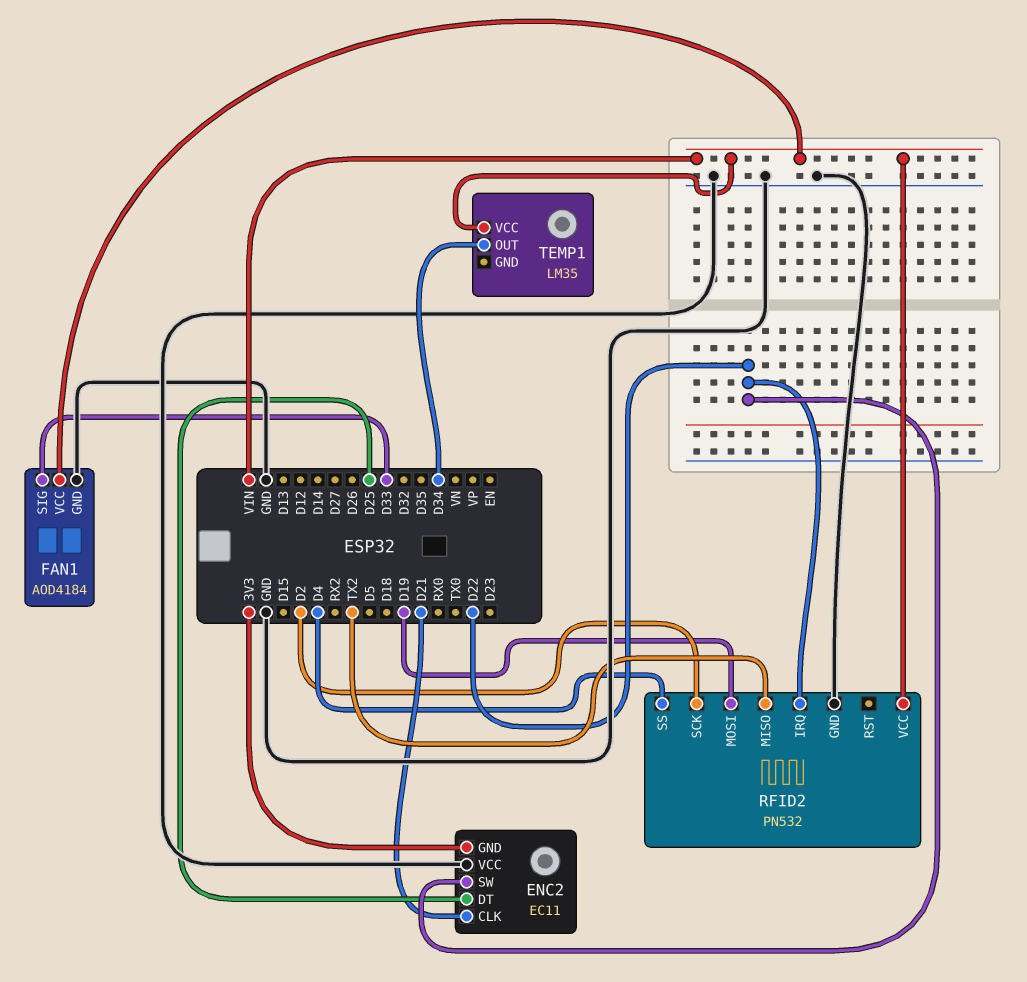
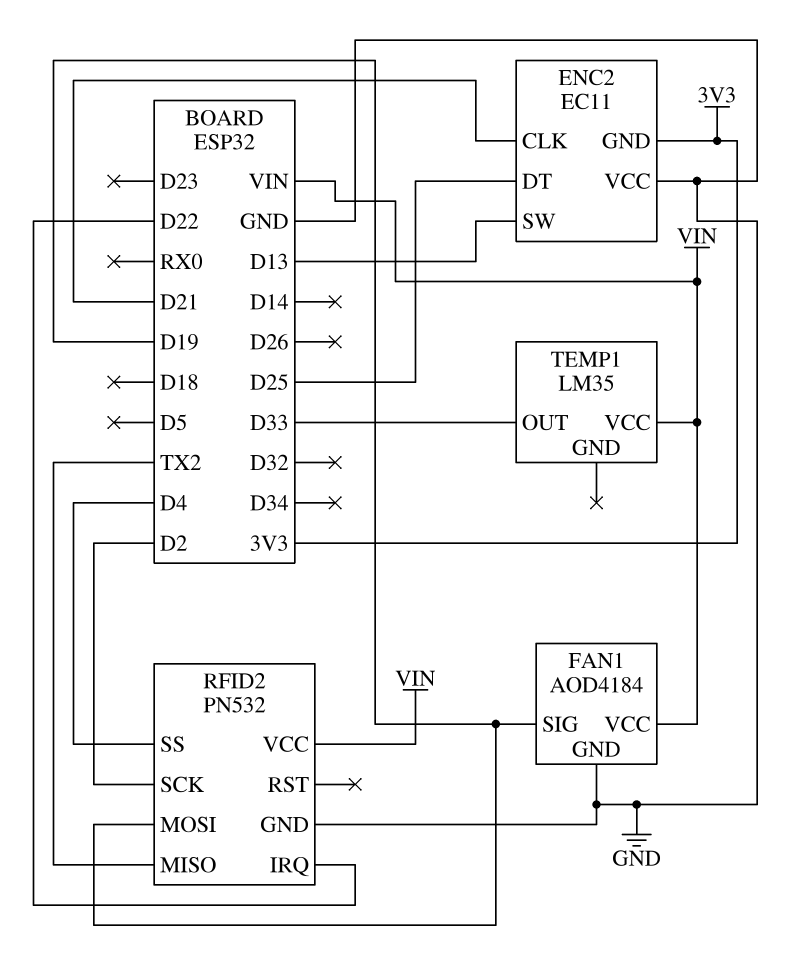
ENC2 pin SW: D22 -> D13
FAN1 pin SIG: D33 -> D19
TEMP1 pin OUT: D34 -> D33

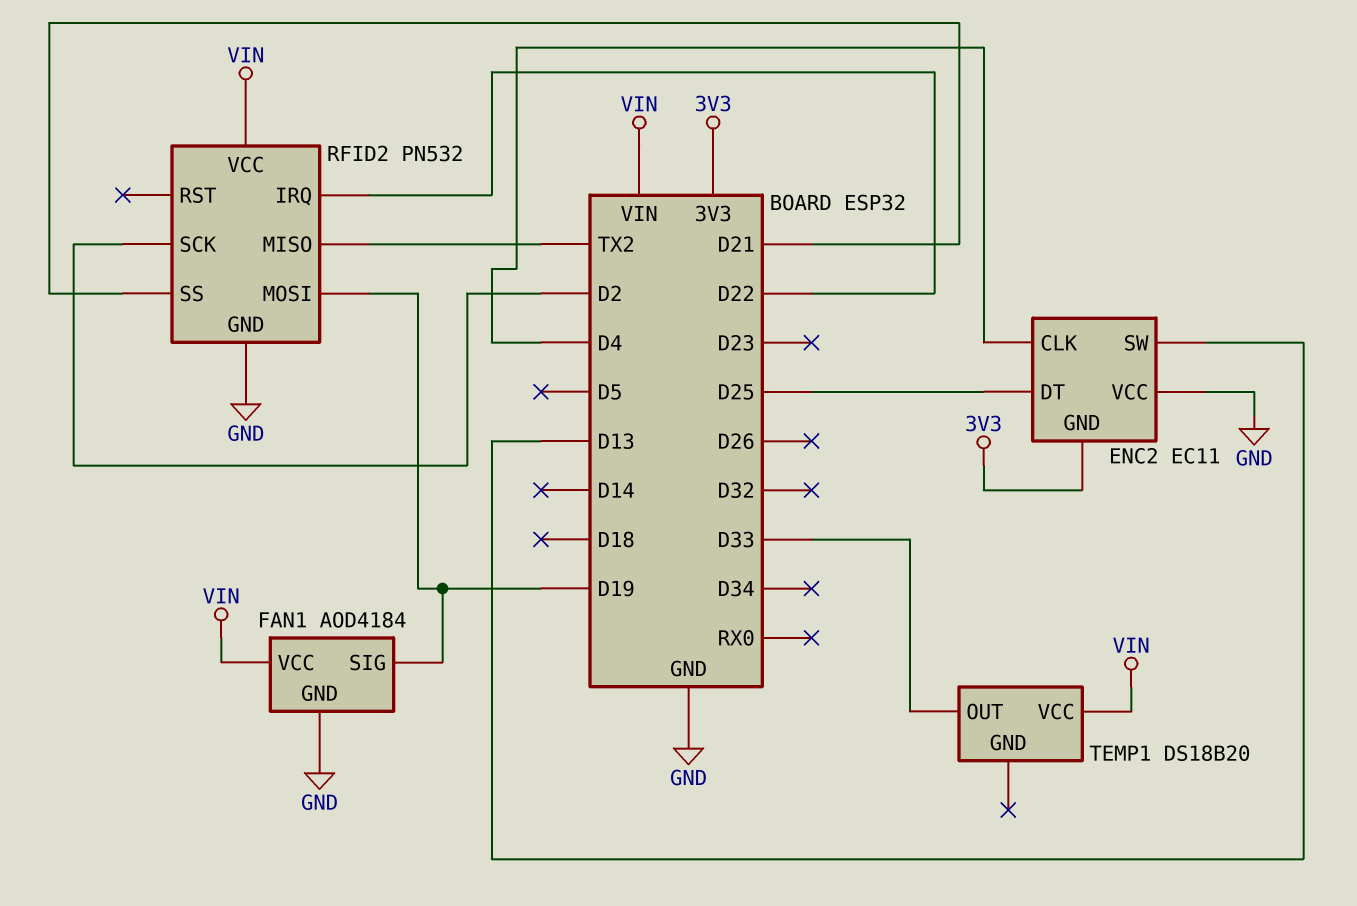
ENC2 pin CLK: D21 -> D4
RFID2 pin SS: D4 -> D21
TEMP1: LM35 -> DS18B20

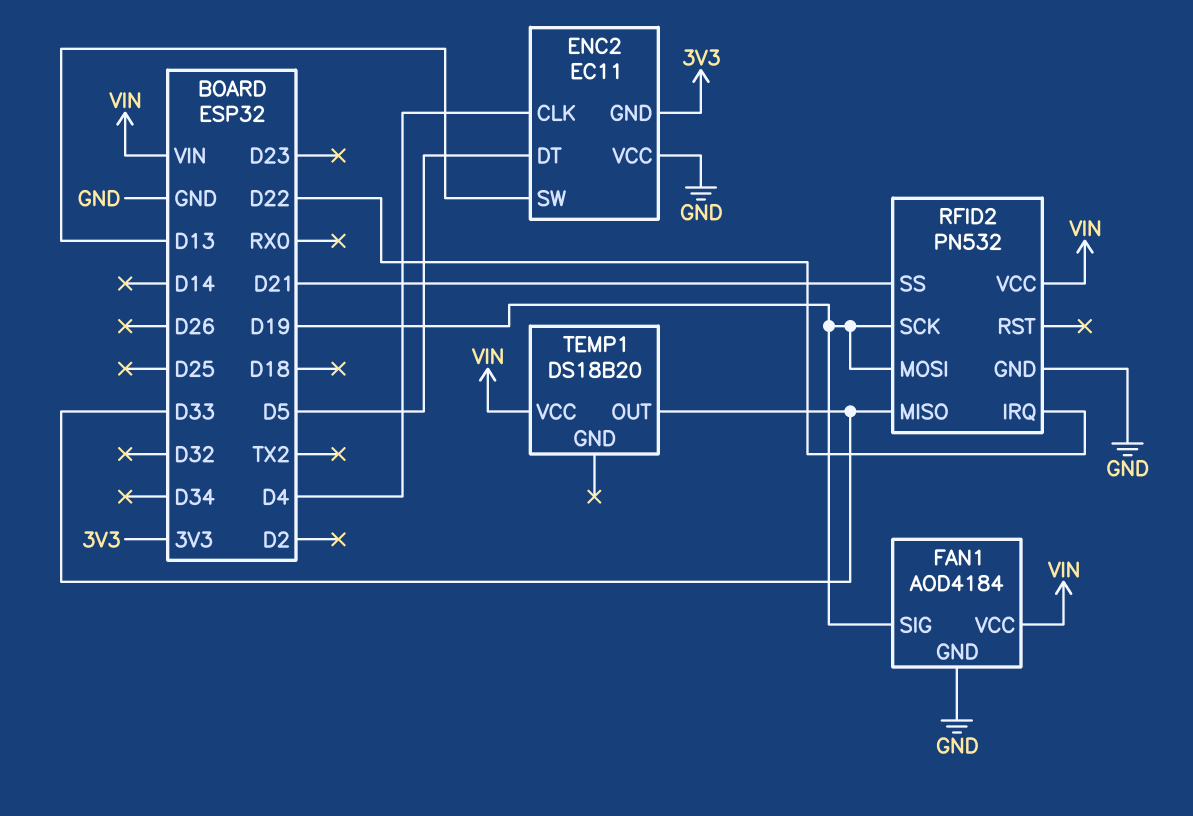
ENC2 pin DT: D25 -> D5
RFID2 pin MISO: TX2 -> D33
RFID2 pin SCK: D2 -> D19

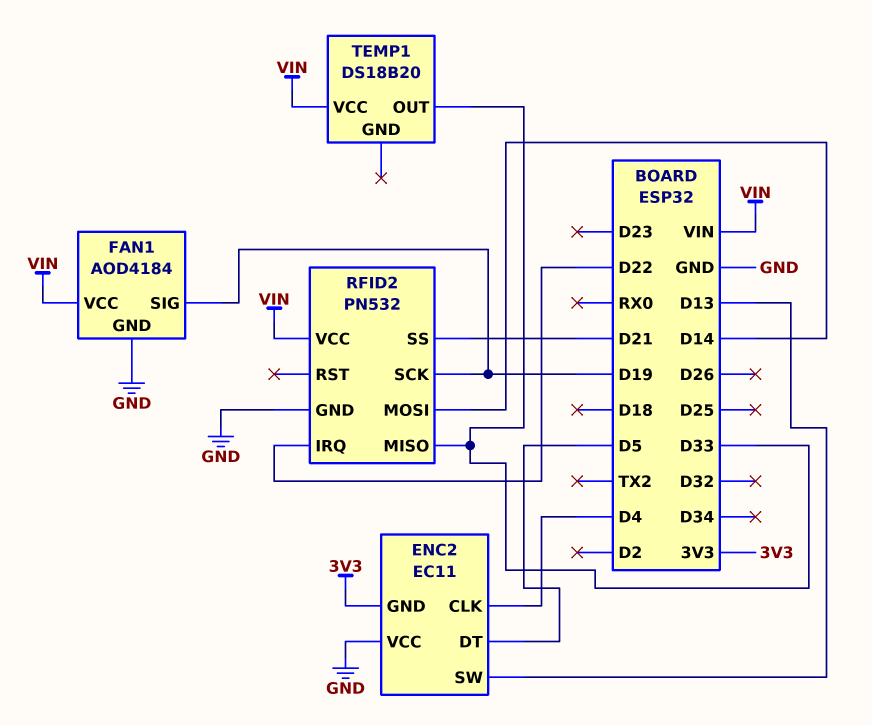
RFID2 pin MOSI: D19 -> D14

